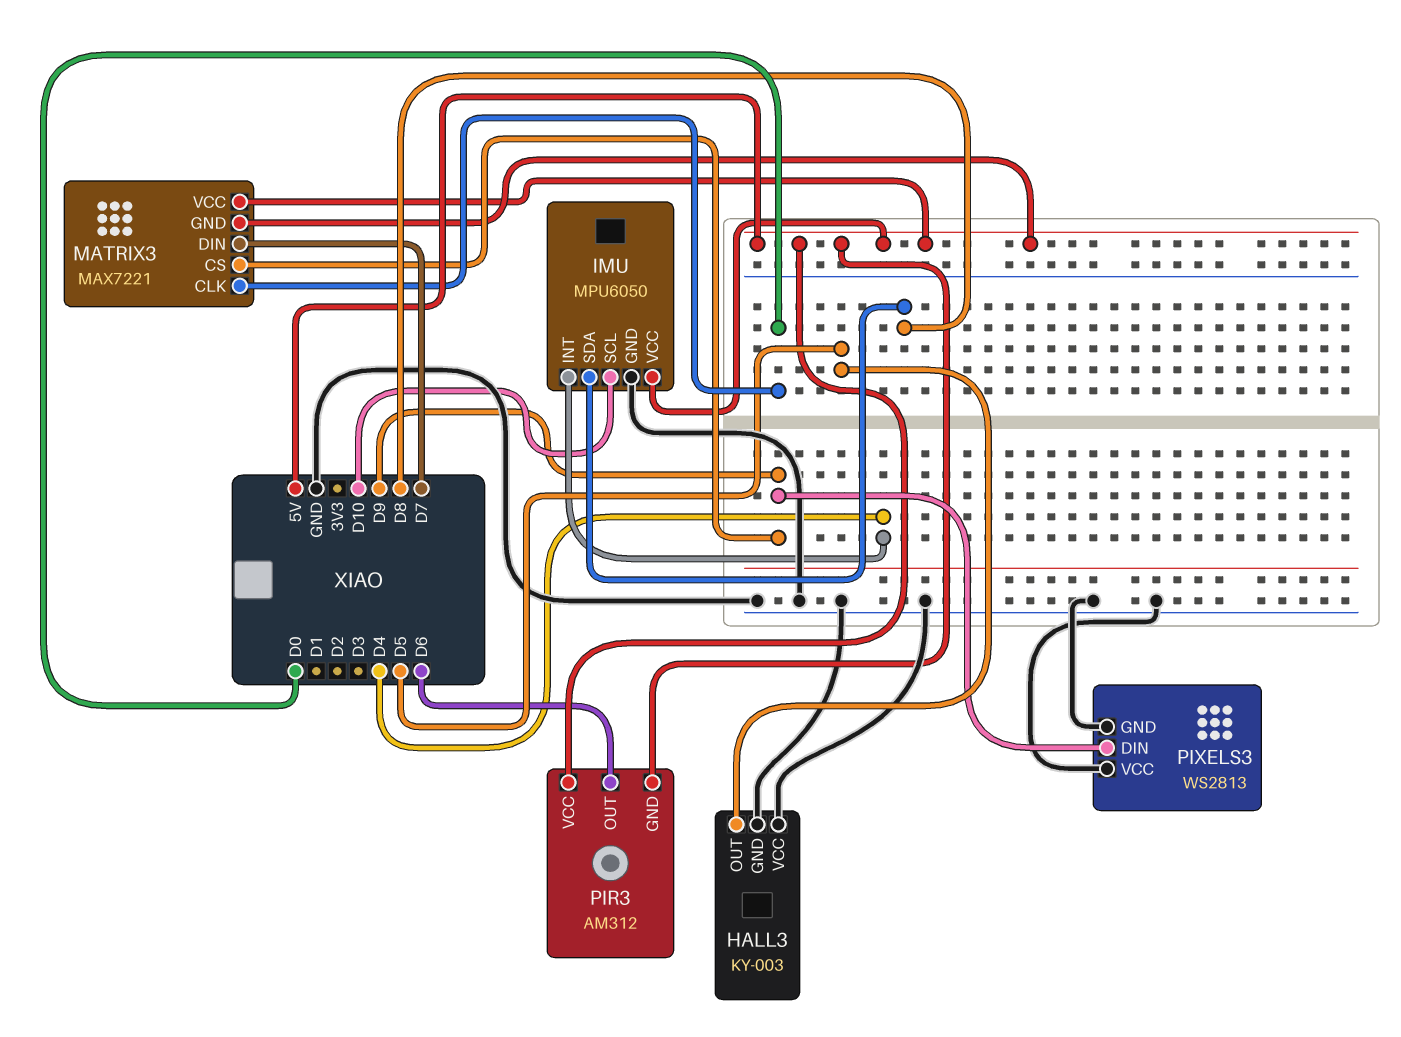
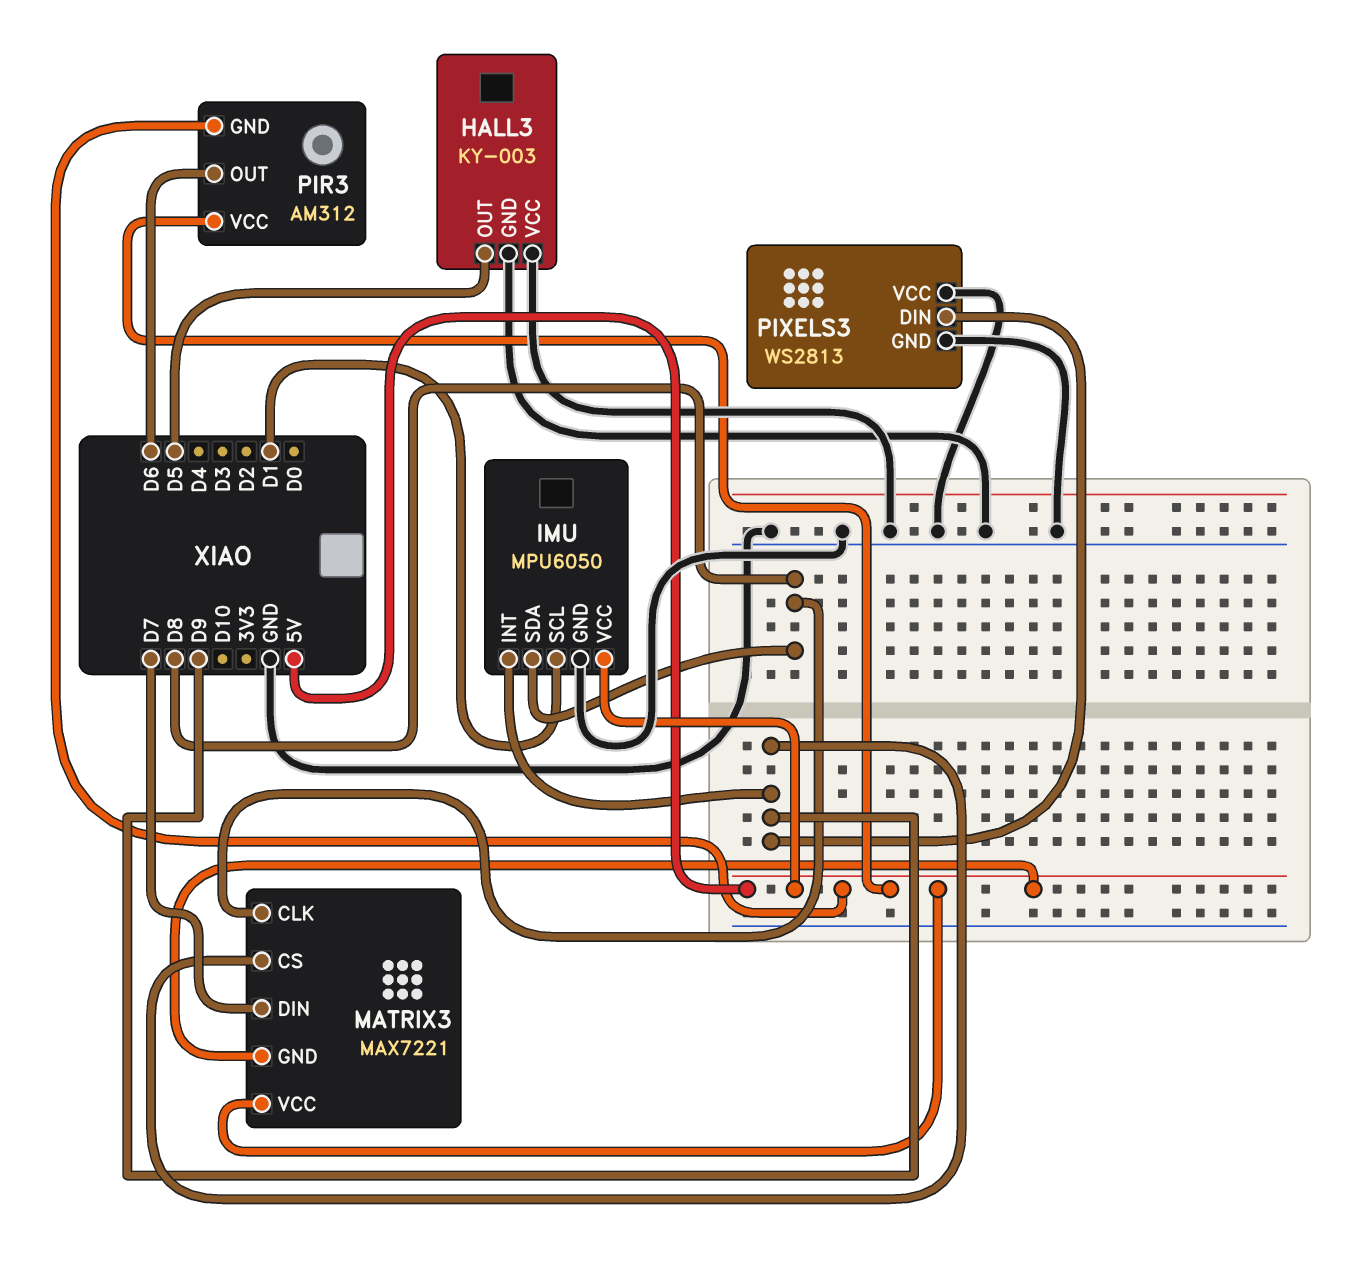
IMU pin INT: D4 -> D9
IMU pin SCL: D10 -> D1
MATRIX3 pin CLK: D0 -> D8

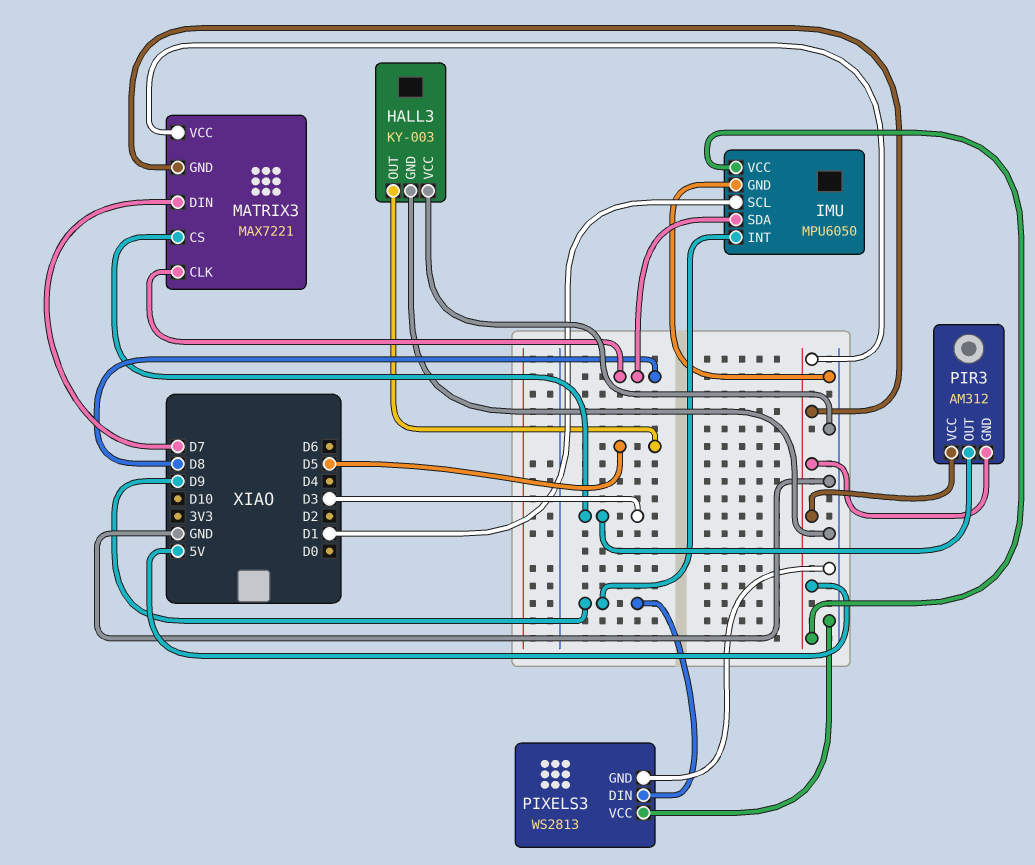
MATRIX3 pin CS: D9 -> D3
PIR3 pin OUT: D6 -> D3

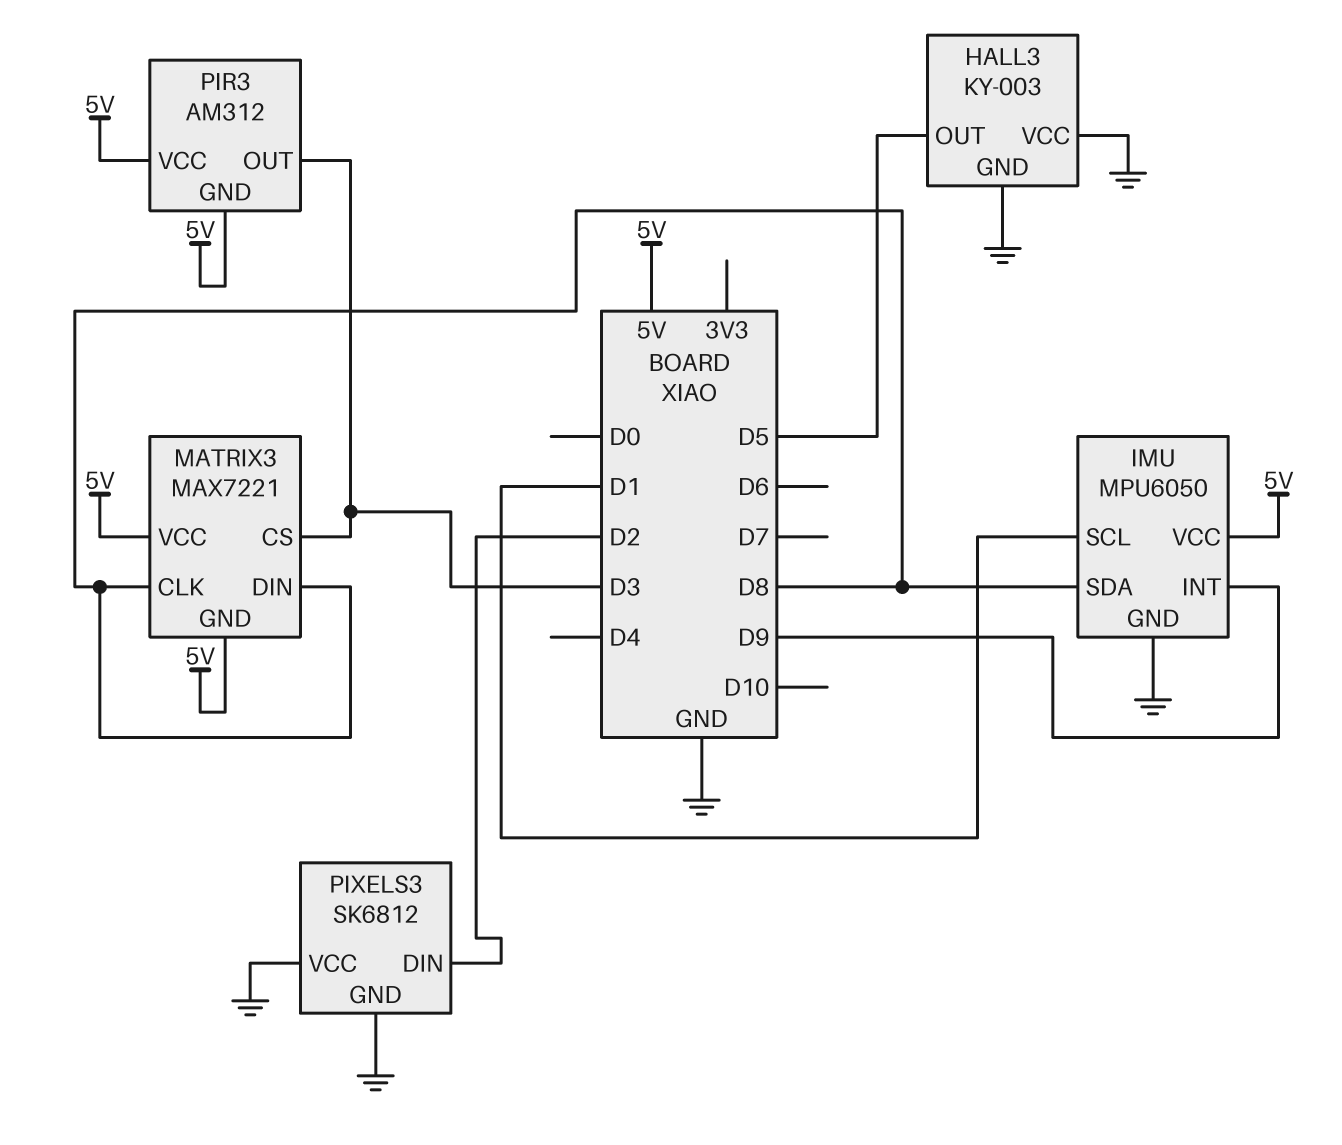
MATRIX3 pin DIN: D7 -> D8
PIXELS3: WS2813 -> SK6812
PIXELS3 pin DIN: D9 -> D2

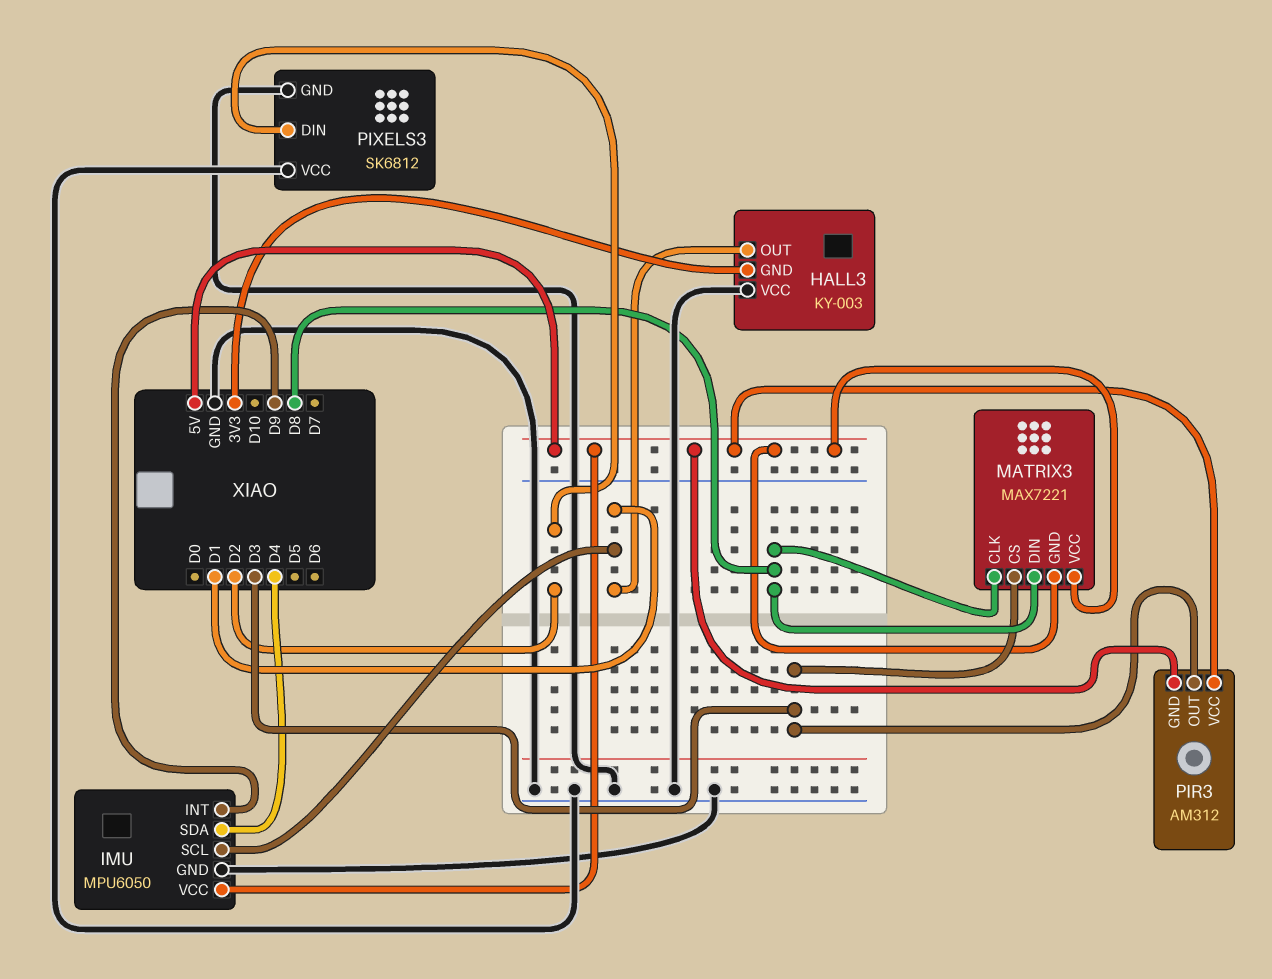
HALL3 pin GND: GND -> 3V3
HALL3 pin OUT: D5 -> D1
IMU pin SDA: D8 -> D4

